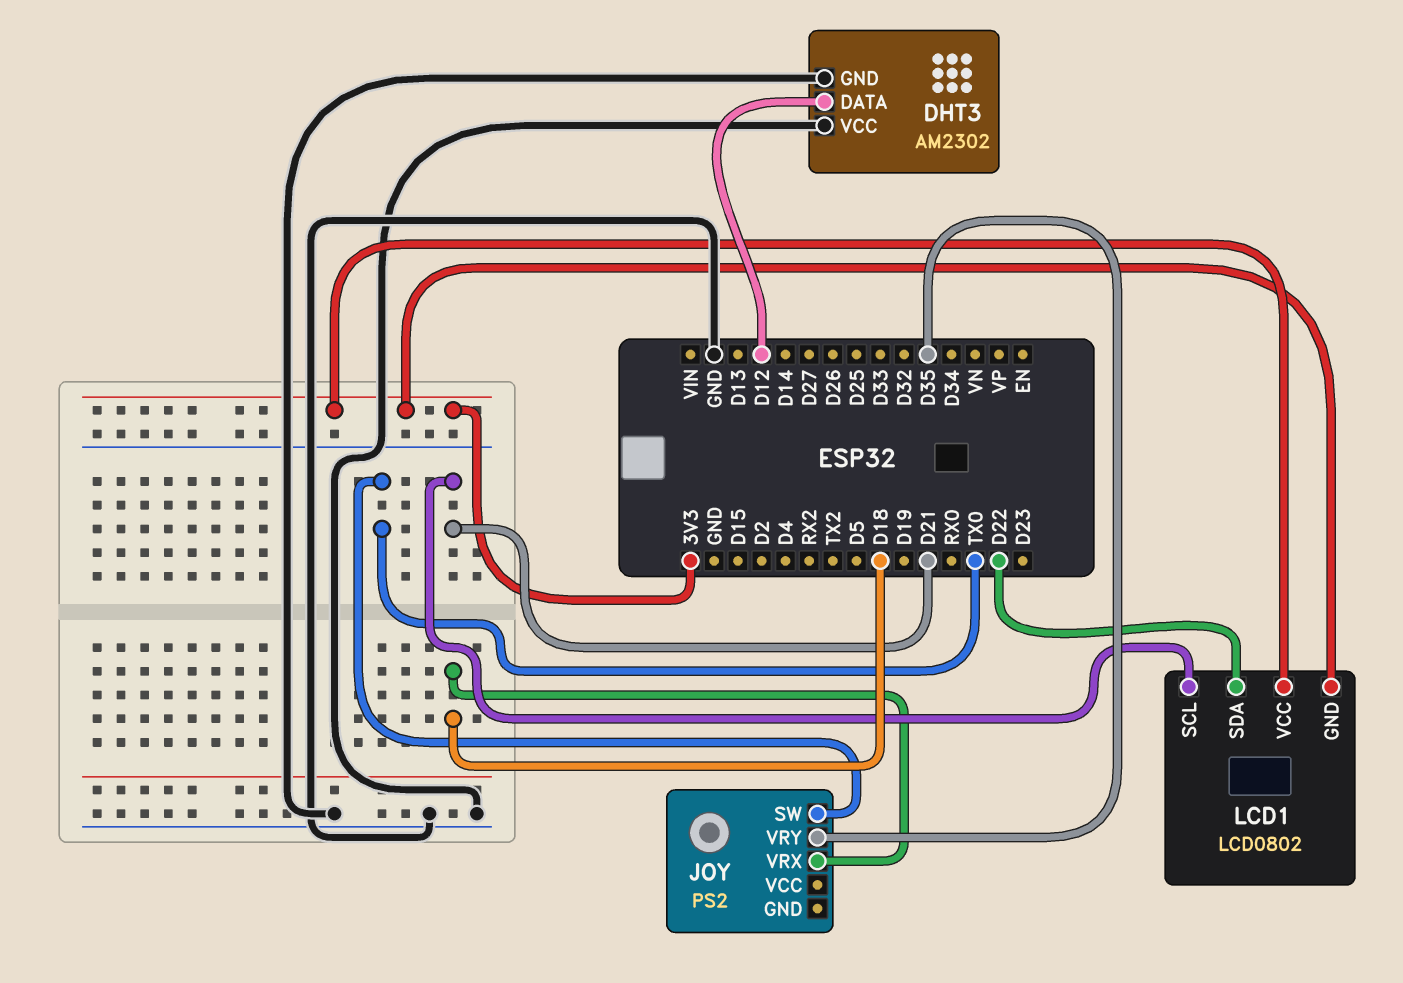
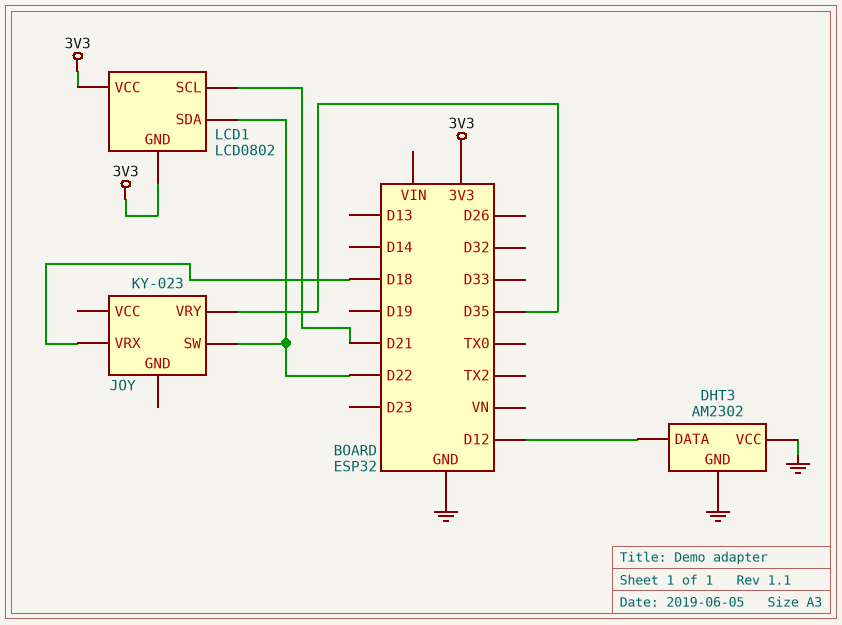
JOY: PS2 -> KY-023
JOY pin SW: TX0 -> D22

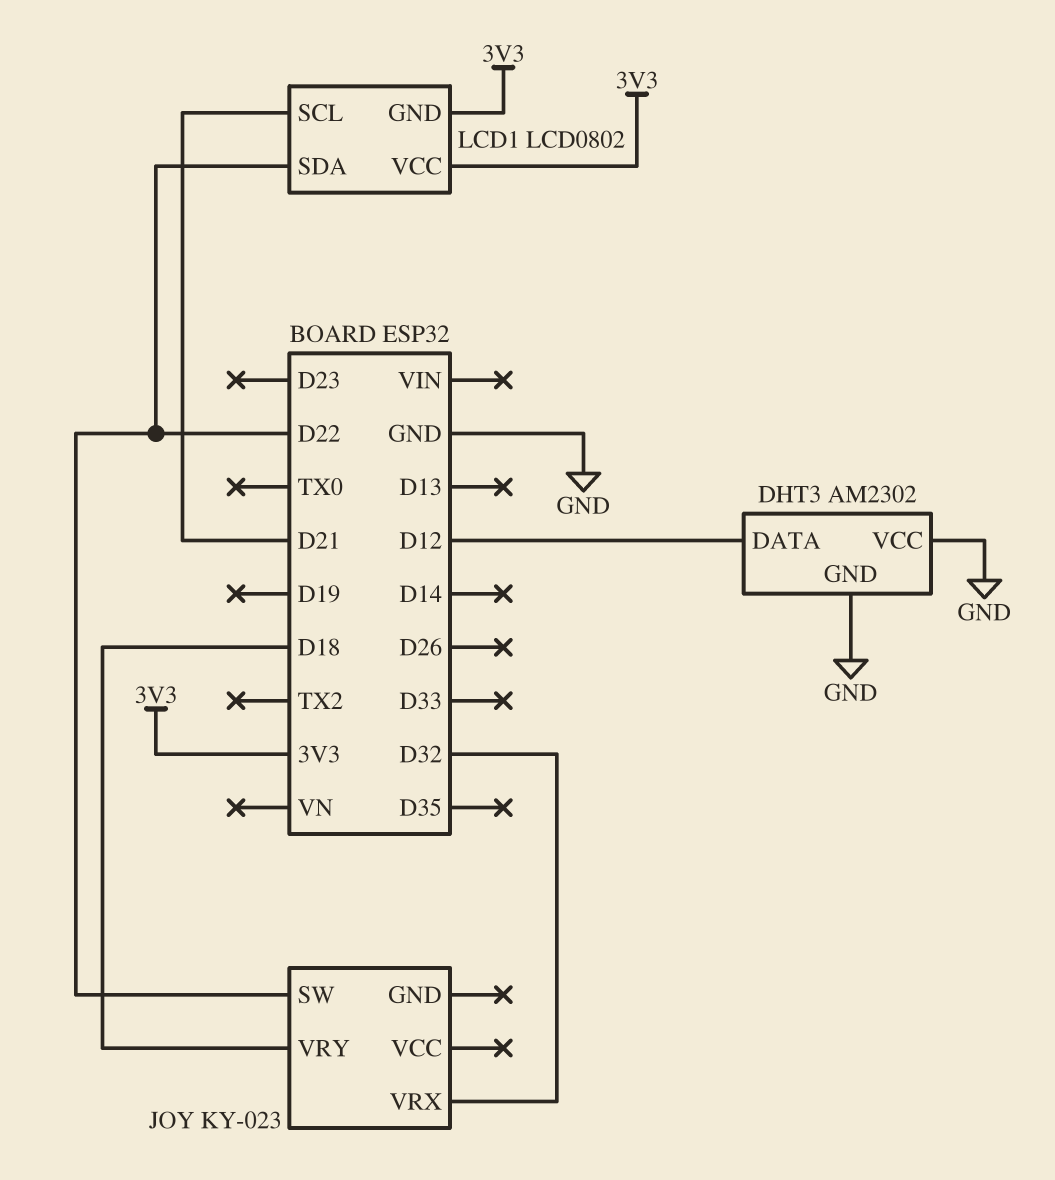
JOY pin VRX: D18 -> D32
JOY pin VRY: D35 -> D18

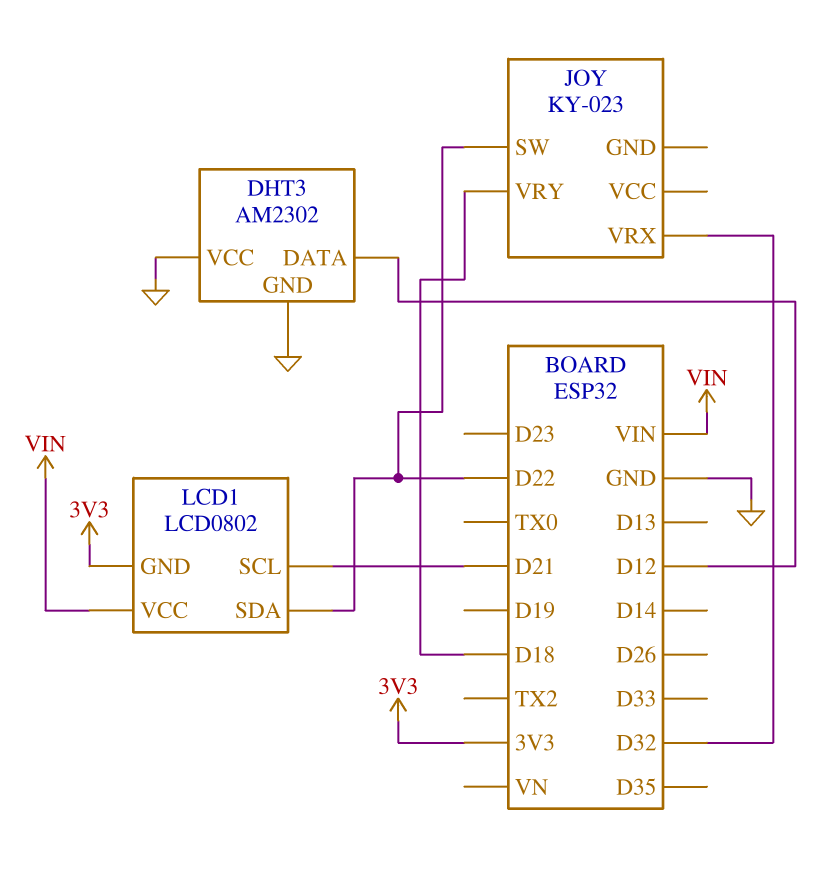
LCD1 pin VCC: 3V3 -> VIN

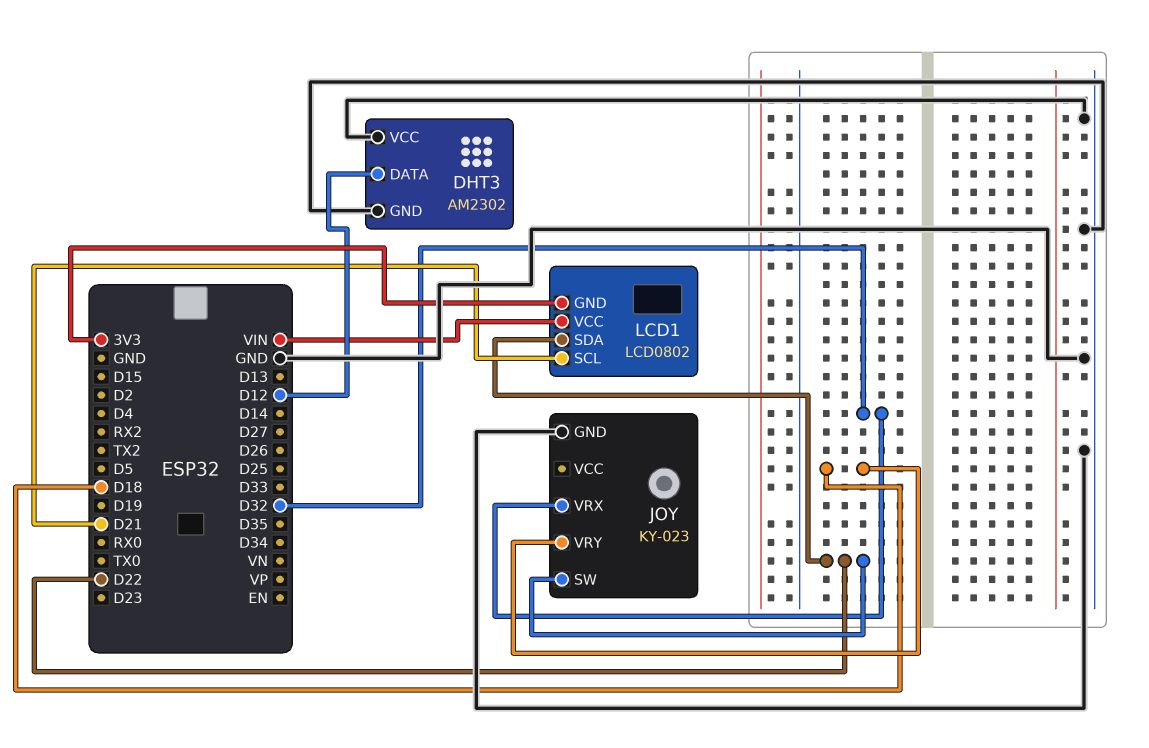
JOY pin GND: none -> GND

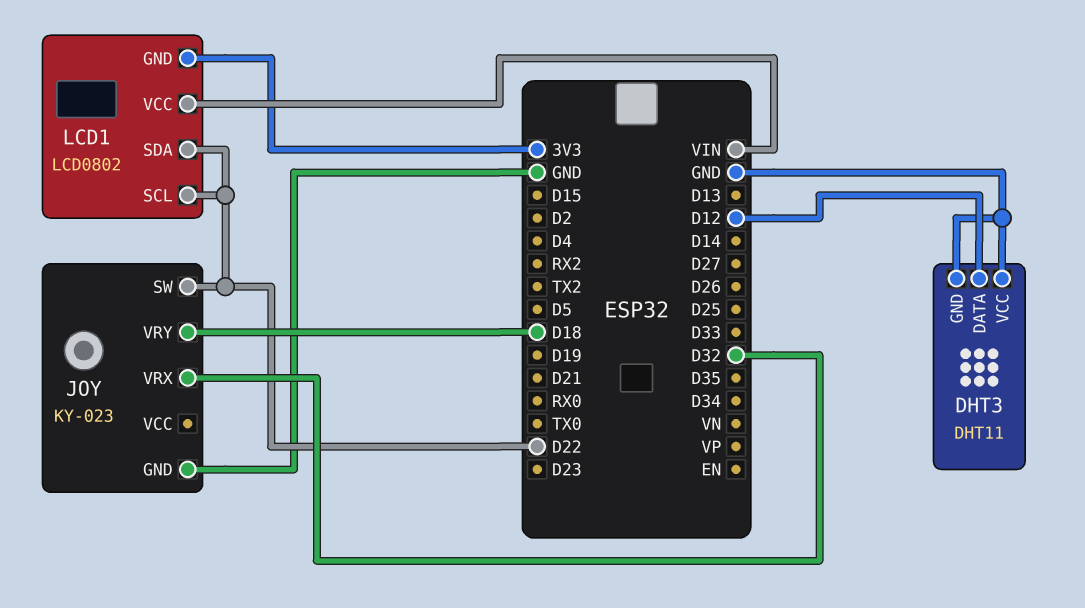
DHT3: AM2302 -> DHT11
LCD1 pin SCL: D21 -> D22

